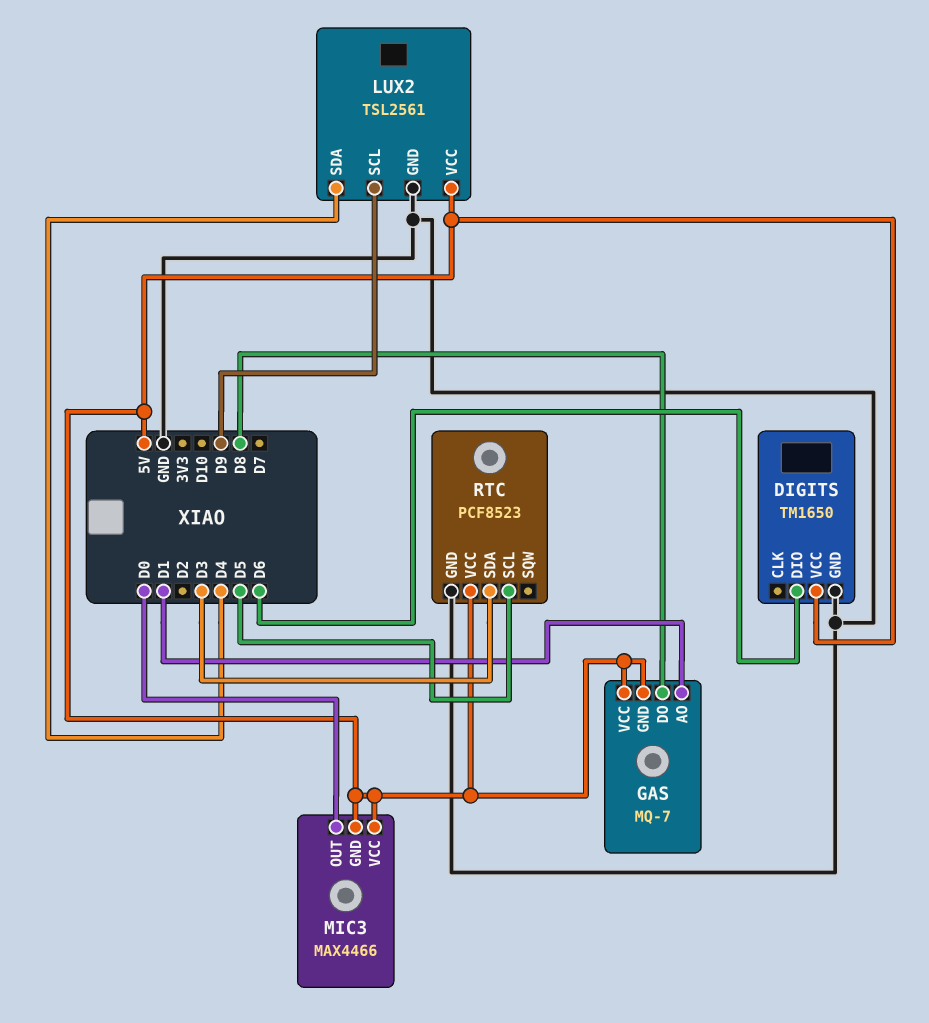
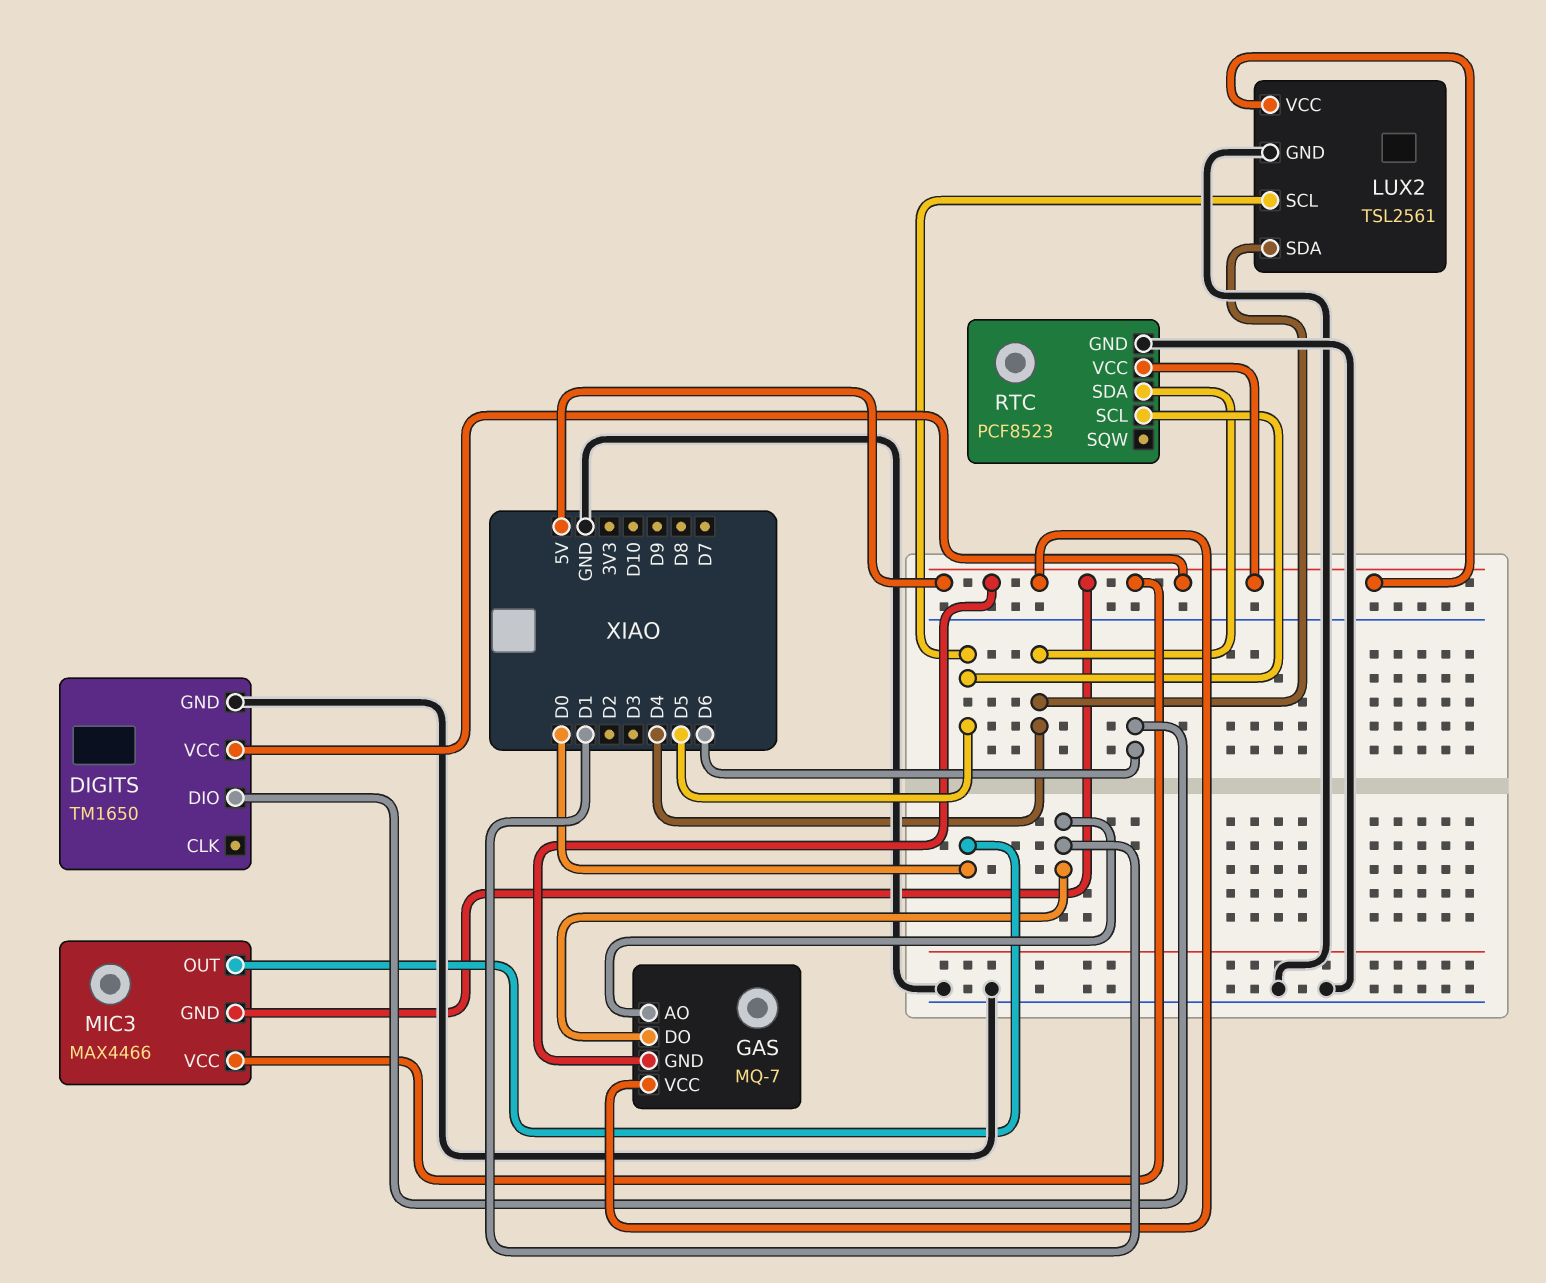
GAS pin DO: D8 -> D1
LUX2 pin SCL: D9 -> D5
RTC pin SDA: D3 -> D4

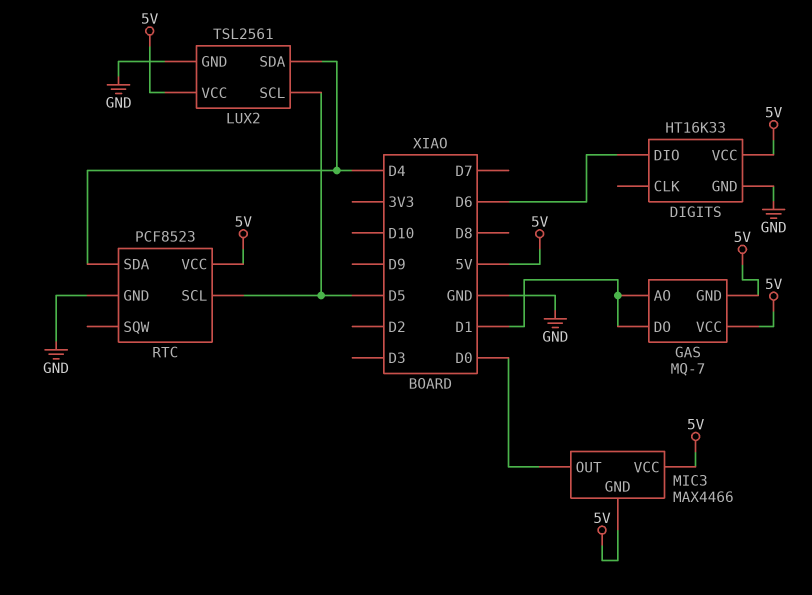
DIGITS: TM1650 -> HT16K33

